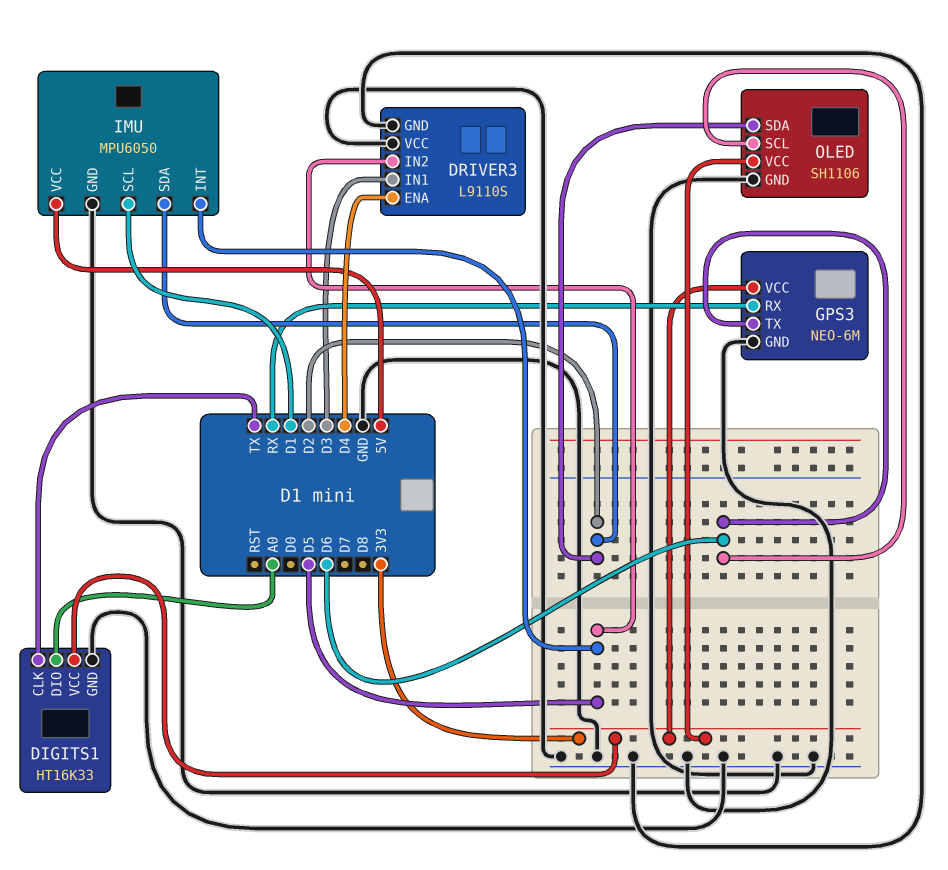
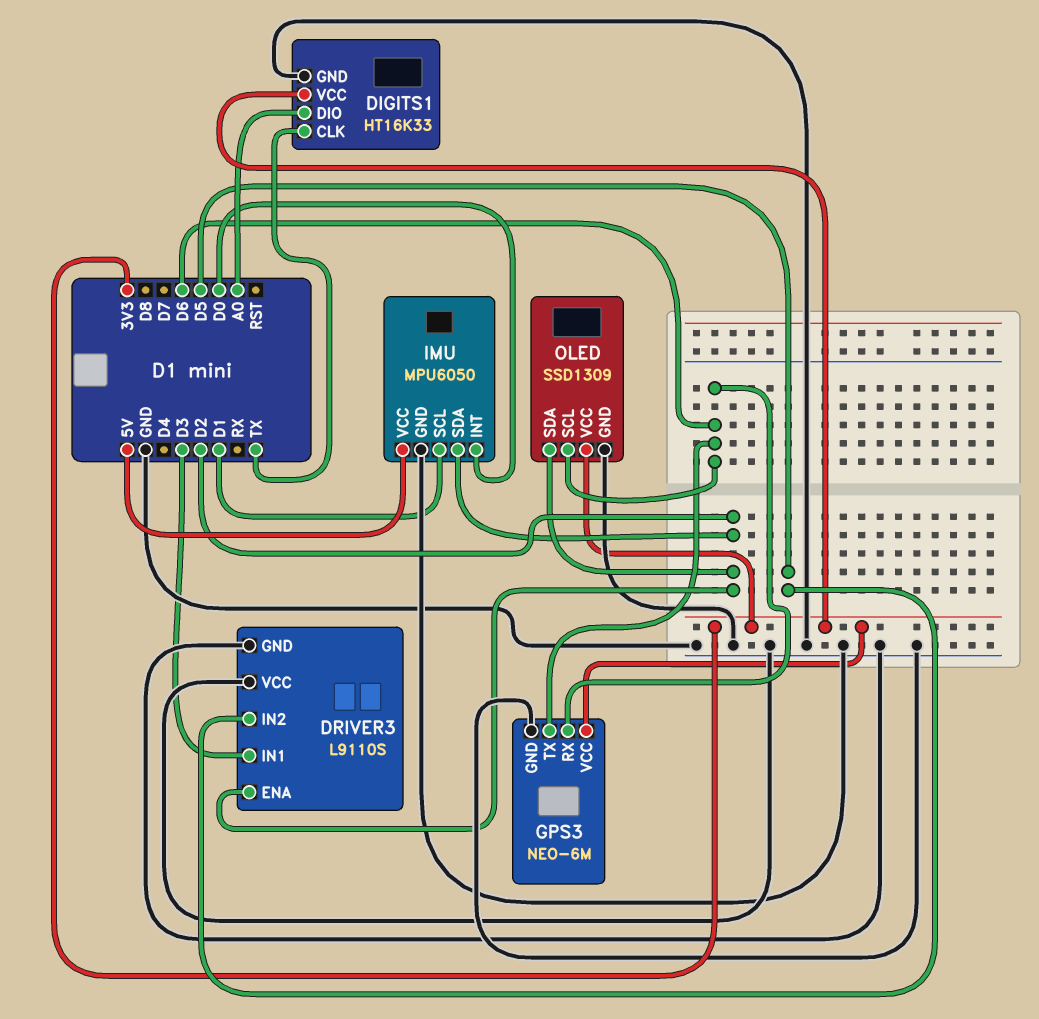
DRIVER3 pin ENA: D4 -> D2
GPS3 pin RX: RX -> D6
IMU pin INT: D5 -> D0
OLED: SH1106 -> SSD1309

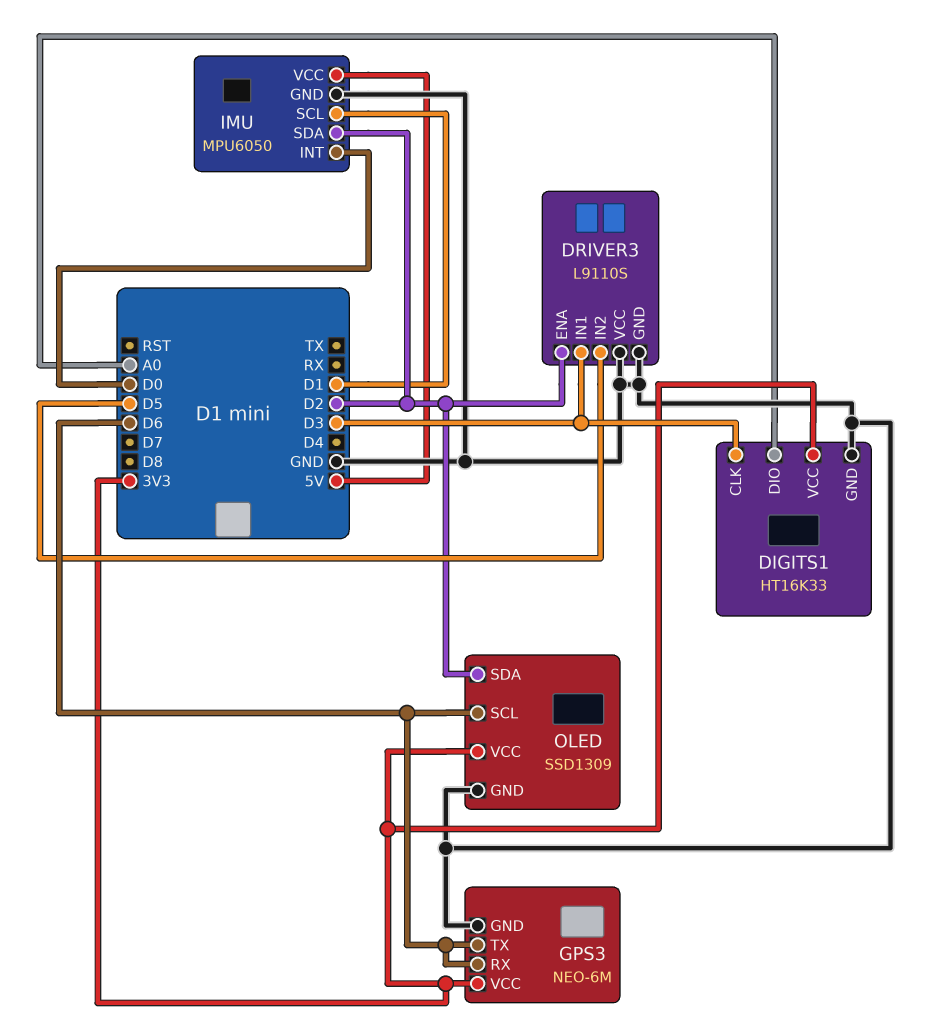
DIGITS1 pin CLK: TX -> D3

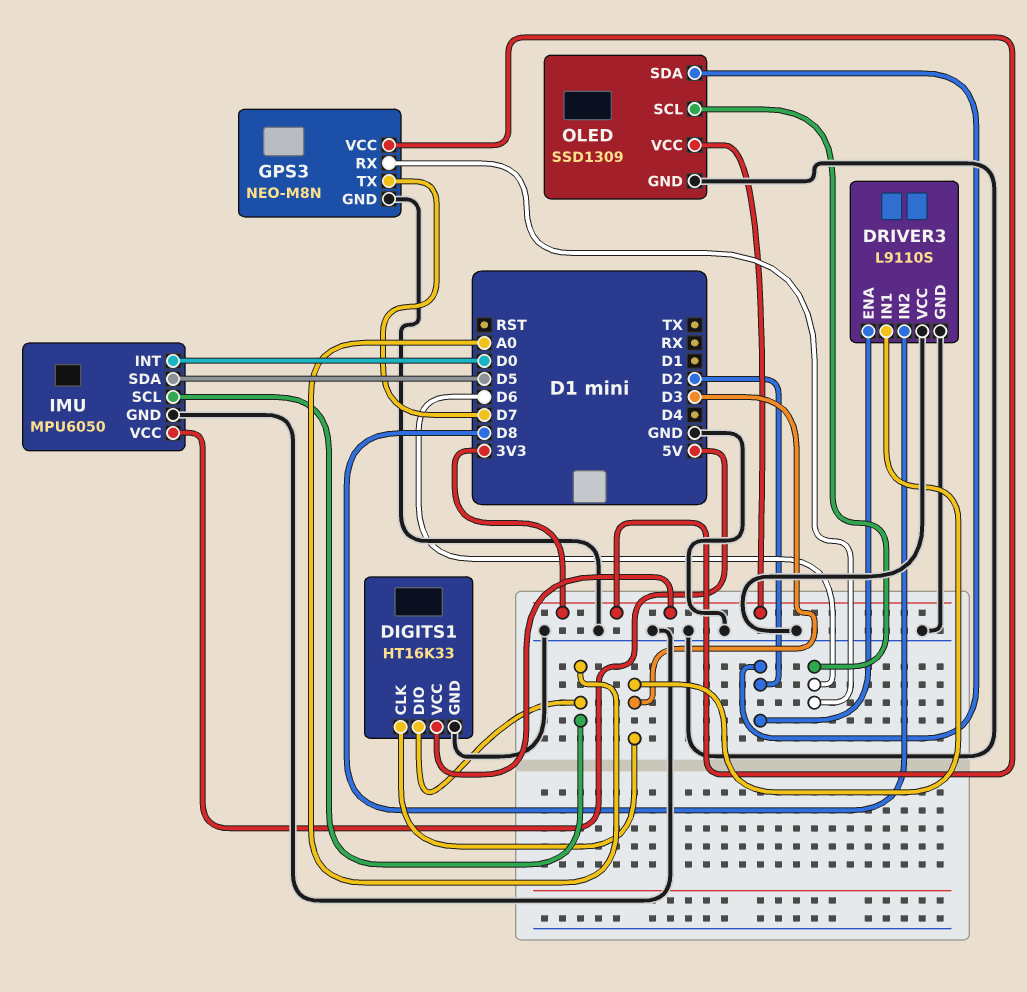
DRIVER3 pin IN2: D5 -> D8
GPS3: NEO-6M -> NEO-M8N
GPS3 pin TX: D6 -> D7
IMU pin SCL: D1 -> A0
IMU pin SDA: D2 -> D5

